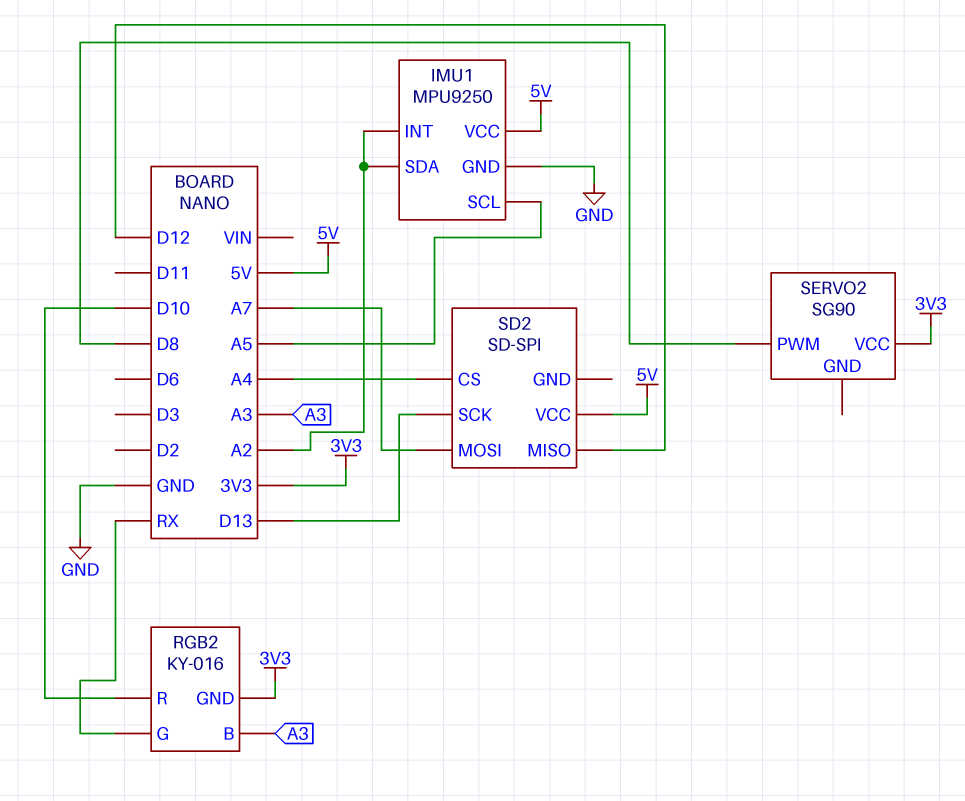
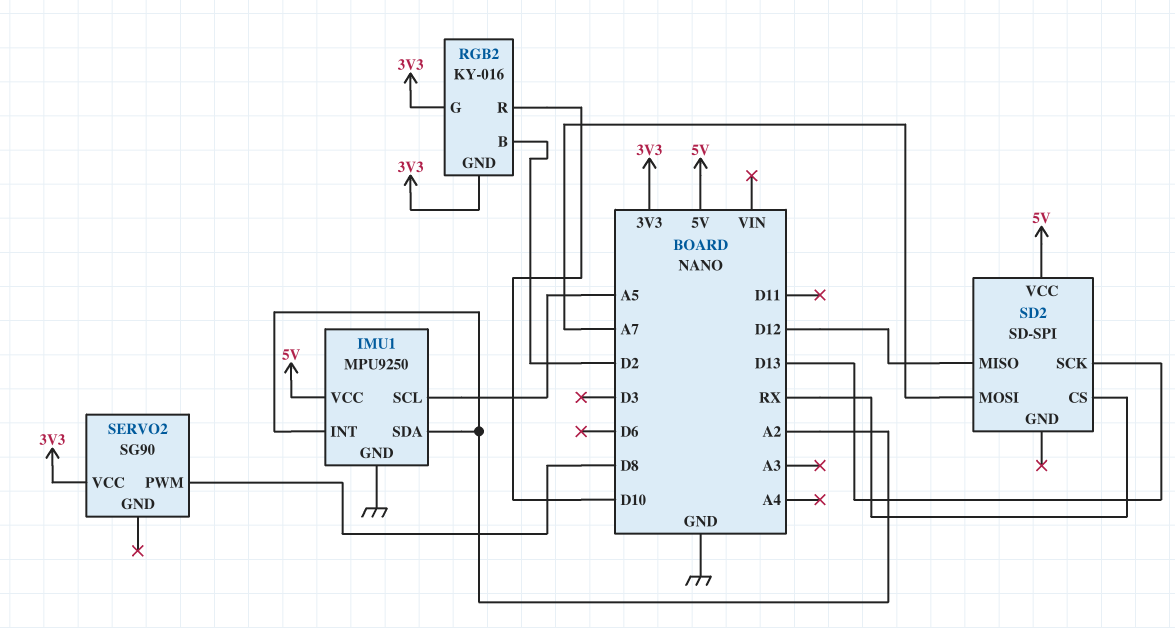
RGB2 pin B: A3 -> D2
RGB2 pin G: RX -> 3V3
SD2 pin CS: A4 -> RX

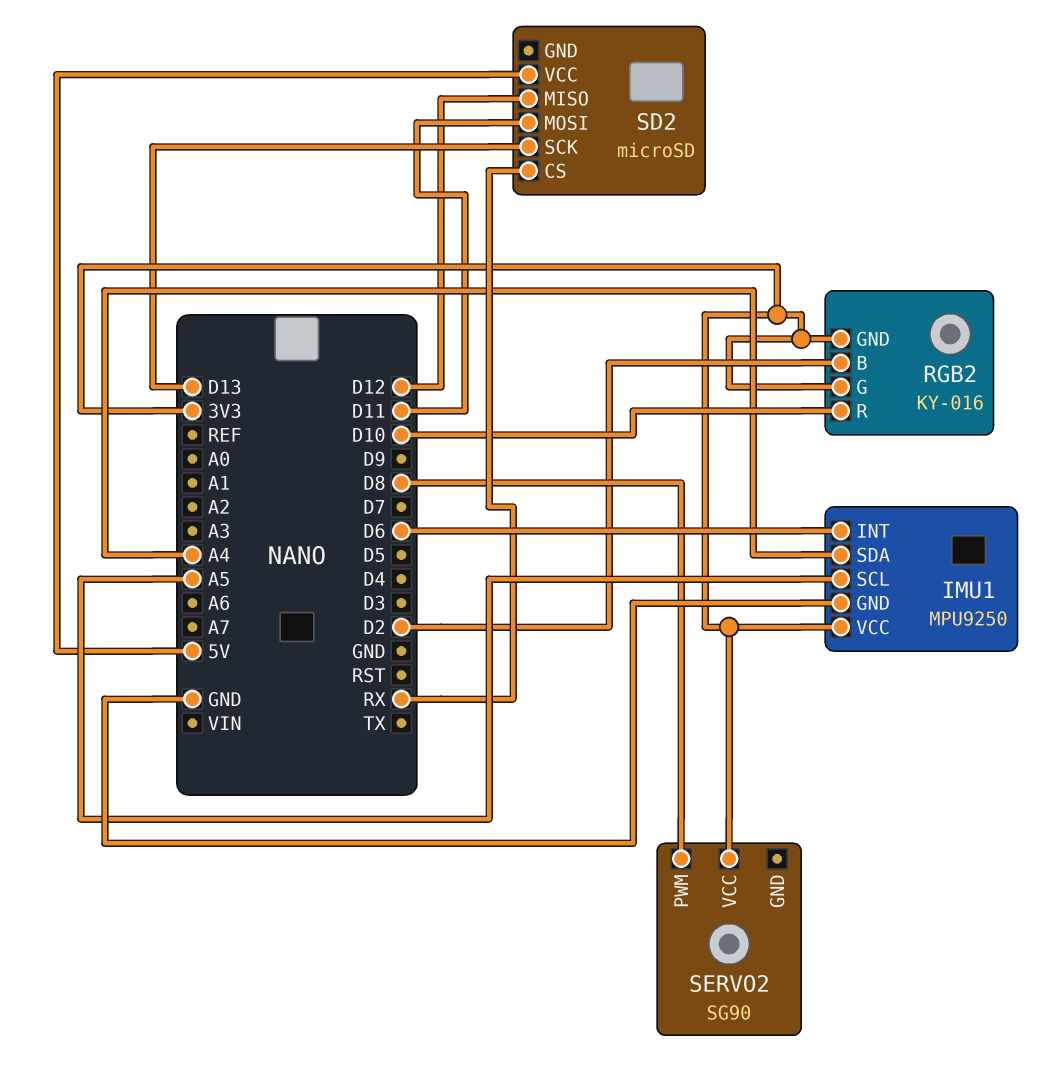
IMU1 pin INT: A2 -> D6
IMU1 pin SDA: A2 -> A4
IMU1 pin VCC: 5V -> 3V3
SD2: SD-SPI -> microSD
SD2 pin MOSI: A7 -> D11

